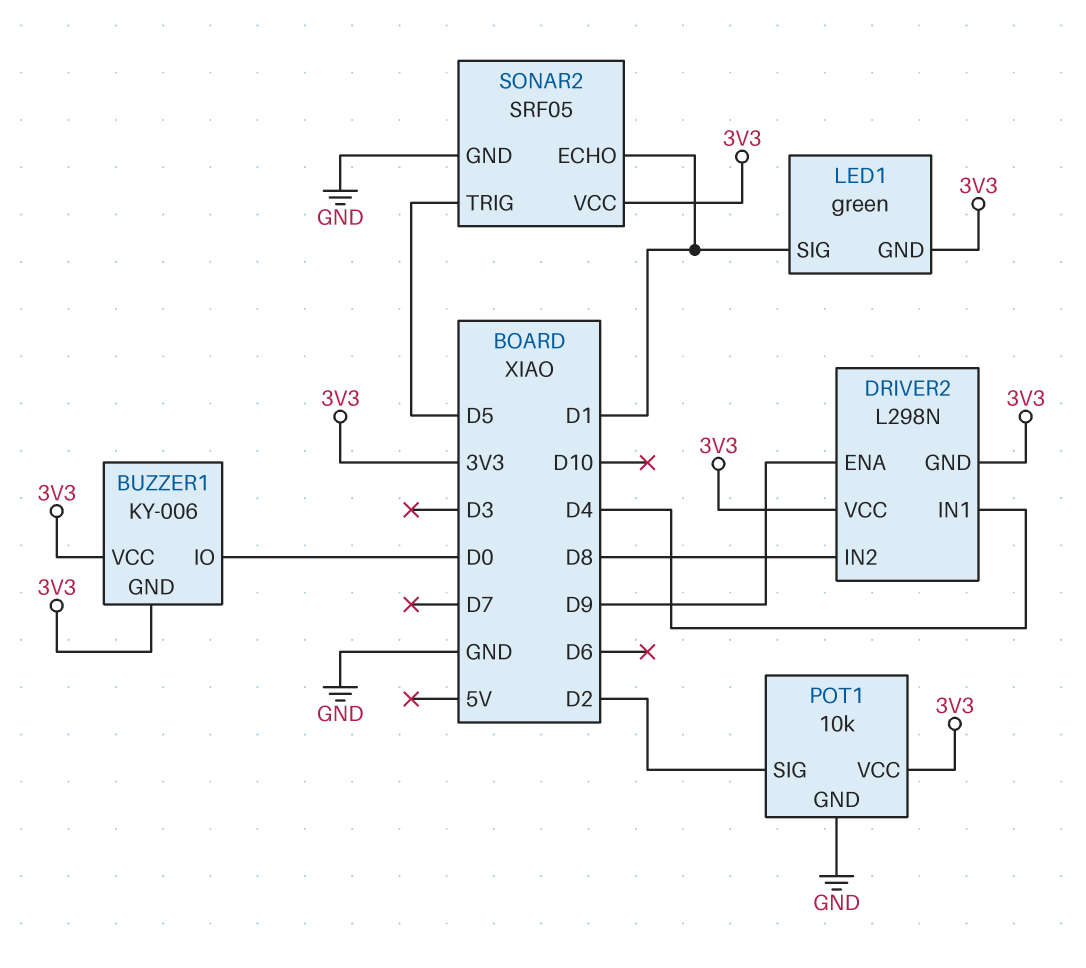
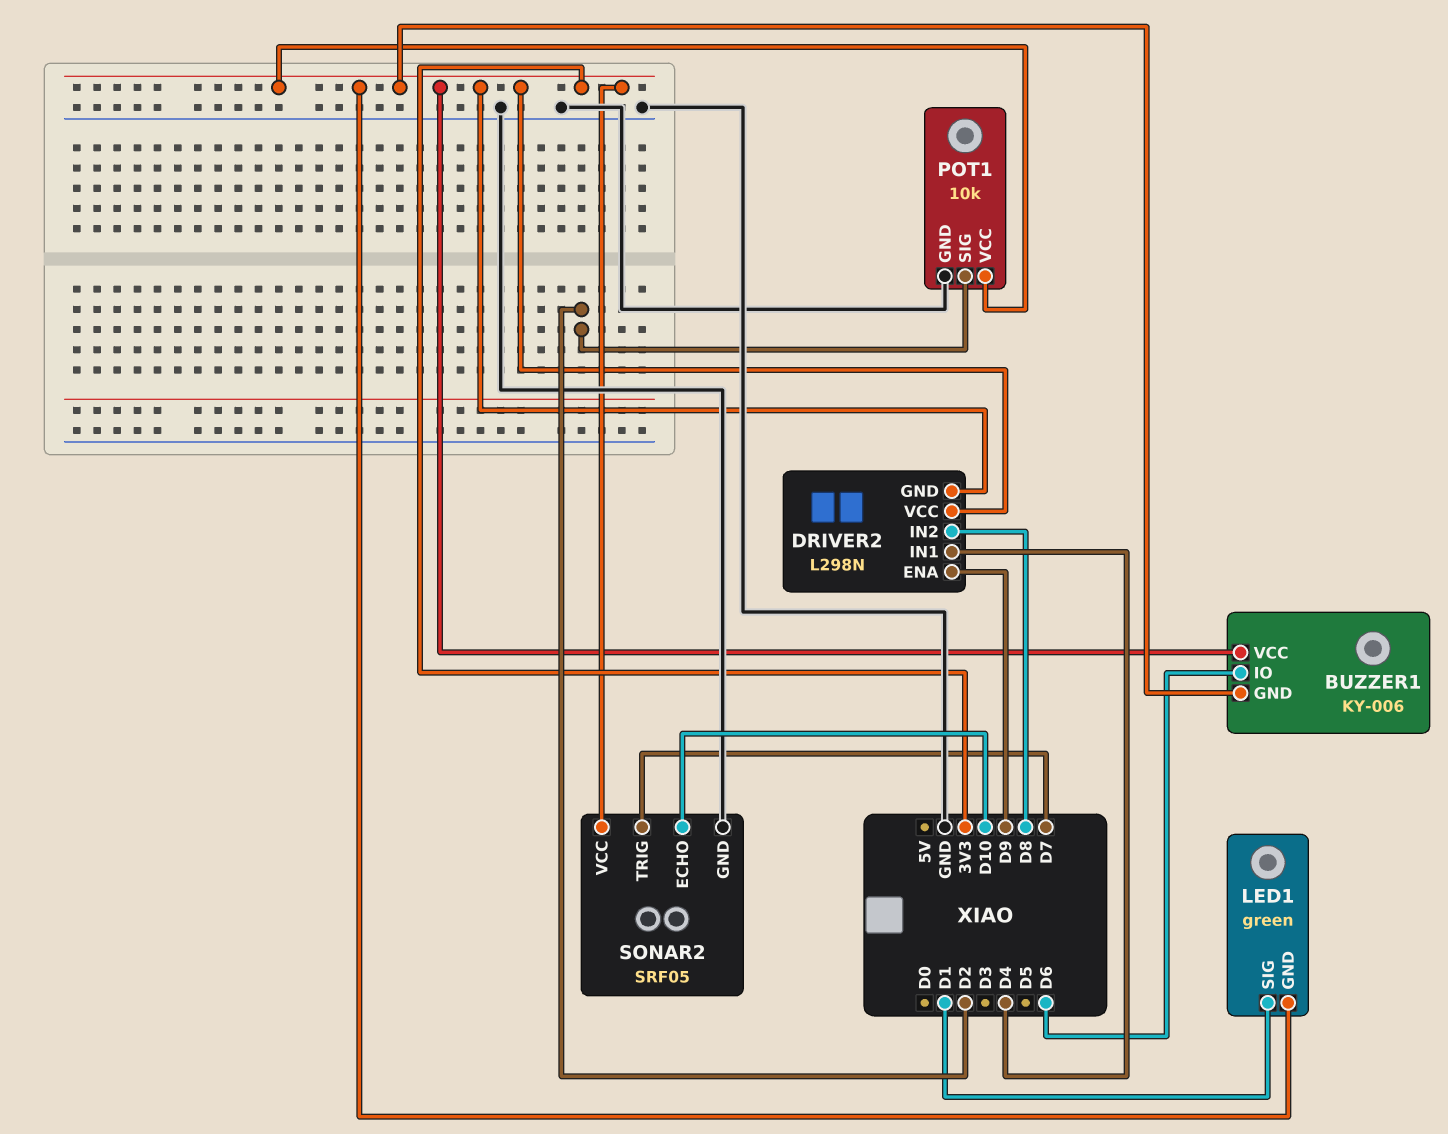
BUZZER1 pin IO: D0 -> D6
SONAR2 pin ECHO: D1 -> D10
SONAR2 pin TRIG: D5 -> D7

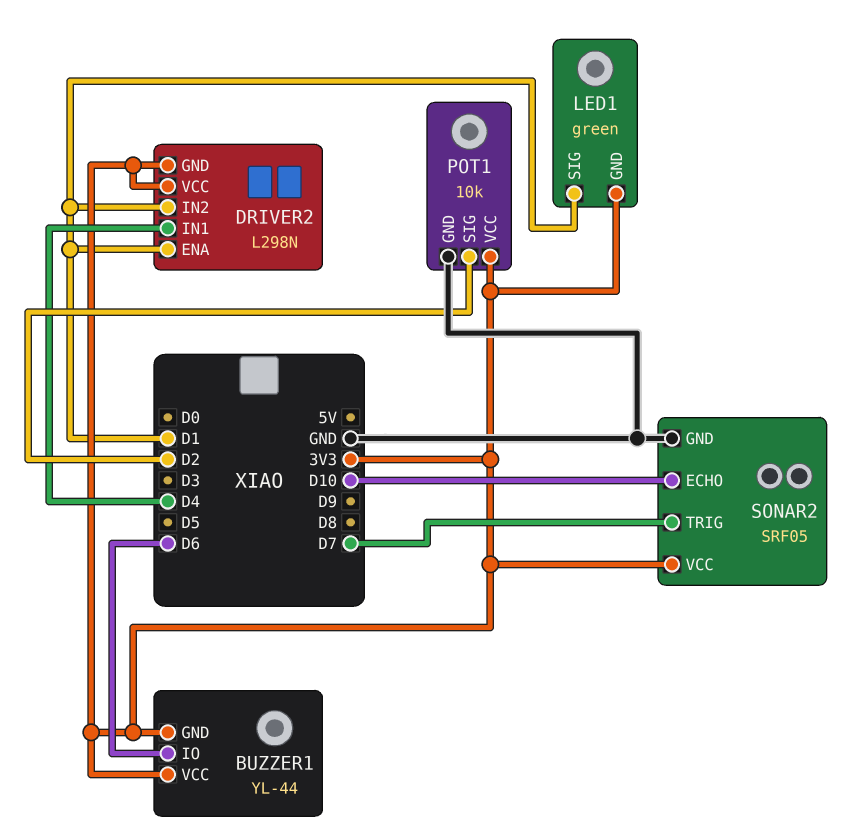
BUZZER1: KY-006 -> YL-44
DRIVER2 pin ENA: D9 -> D1
DRIVER2 pin IN2: D8 -> D1

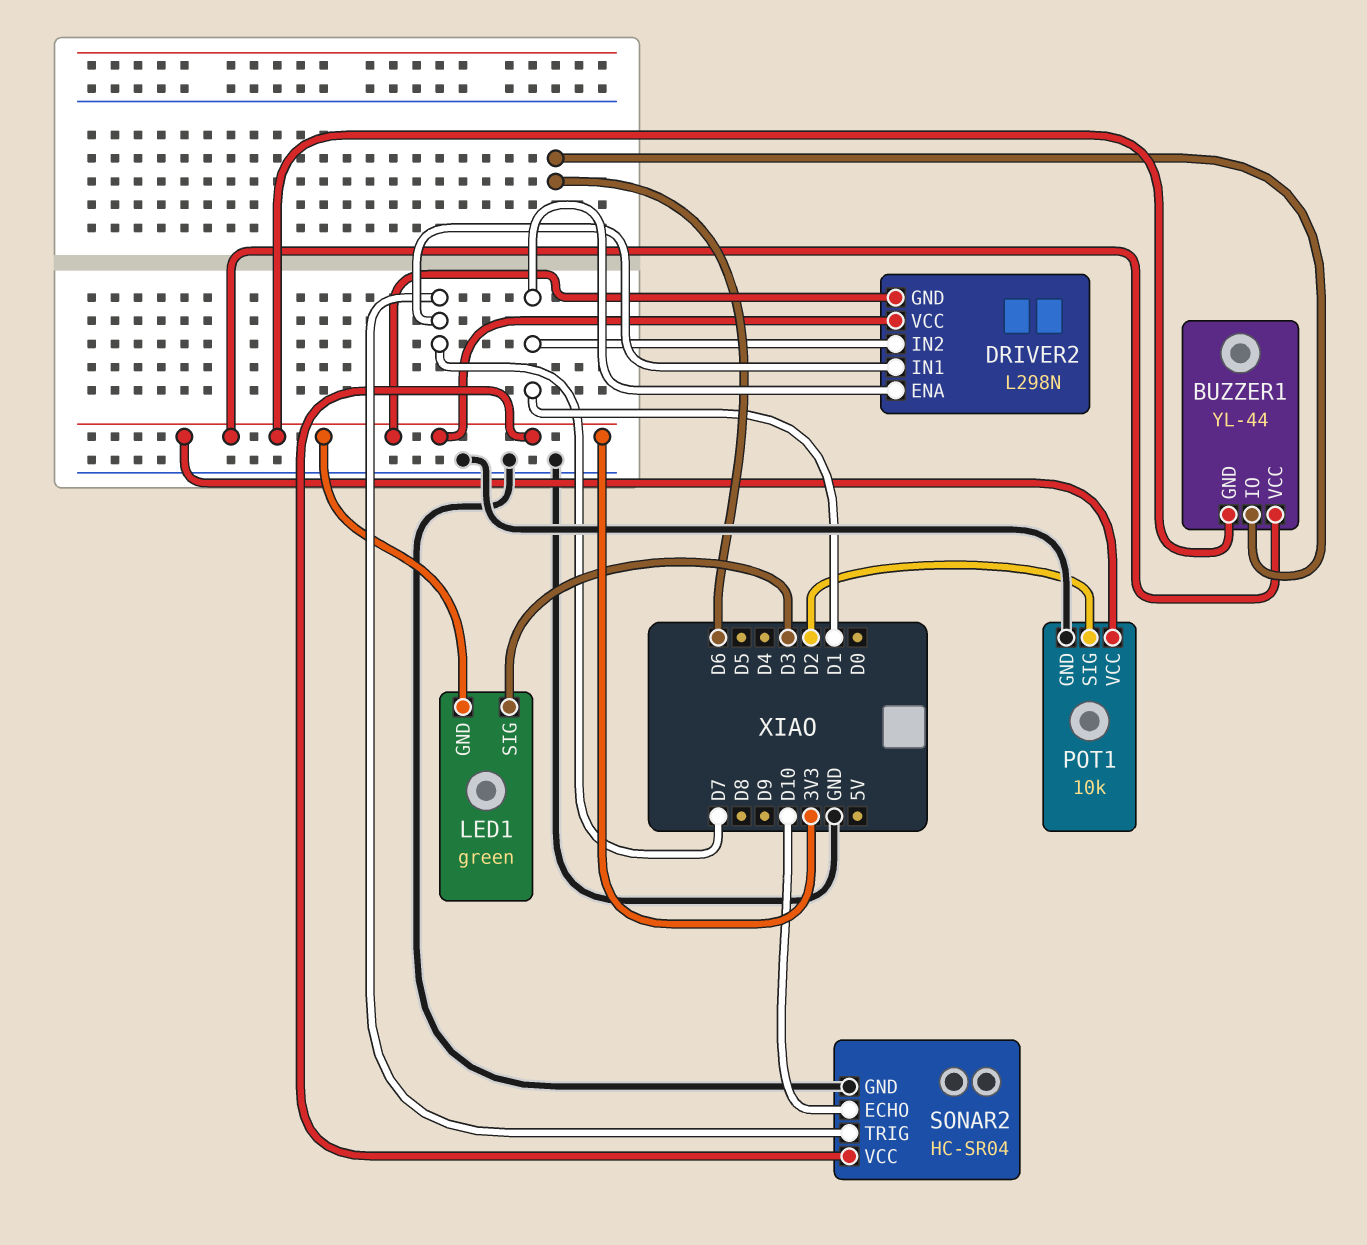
DRIVER2 pin IN1: D4 -> D7
LED1 pin SIG: D1 -> D3
SONAR2: SRF05 -> HC-SR04

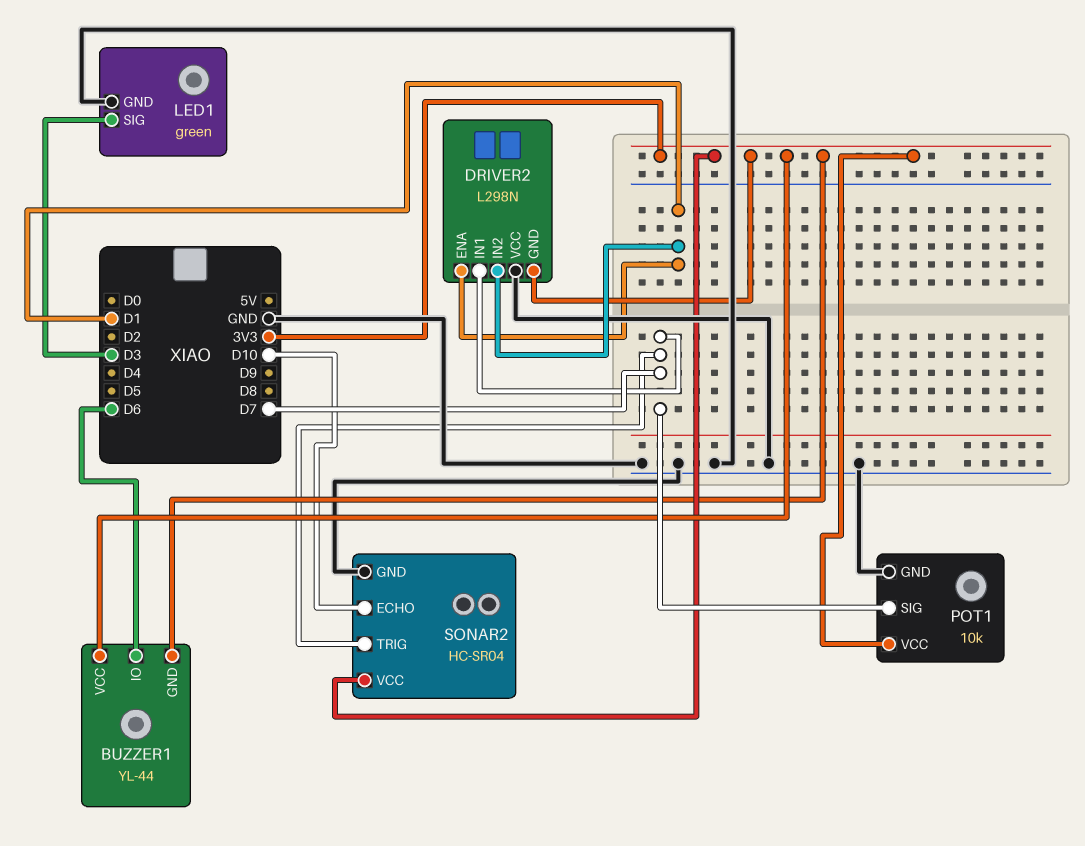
DRIVER2 pin VCC: 3V3 -> GND
LED1 pin GND: 3V3 -> GND
POT1 pin SIG: D2 -> D7

